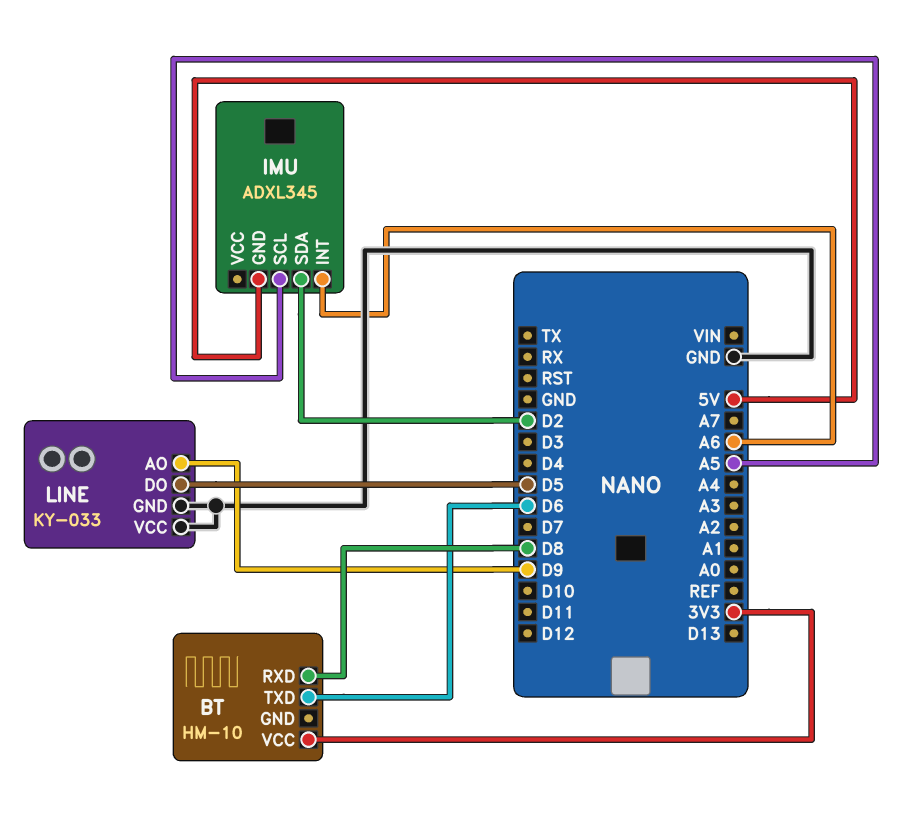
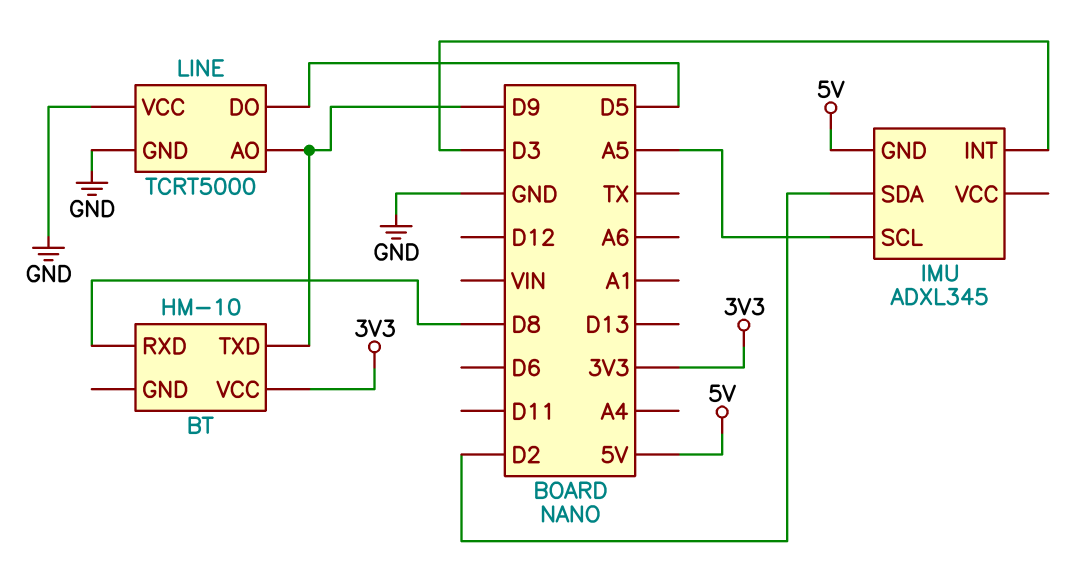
BT pin TXD: D6 -> D9
IMU pin INT: A6 -> D3
LINE: KY-033 -> TCRT5000

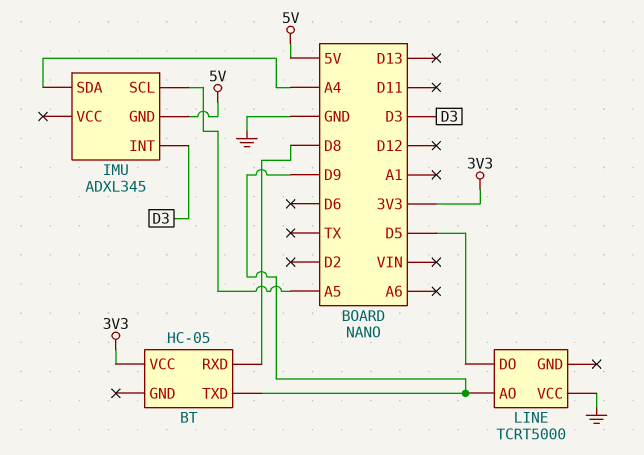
BT: HM-10 -> HC-05
IMU pin SDA: D2 -> A4
LINE pin GND: GND -> none

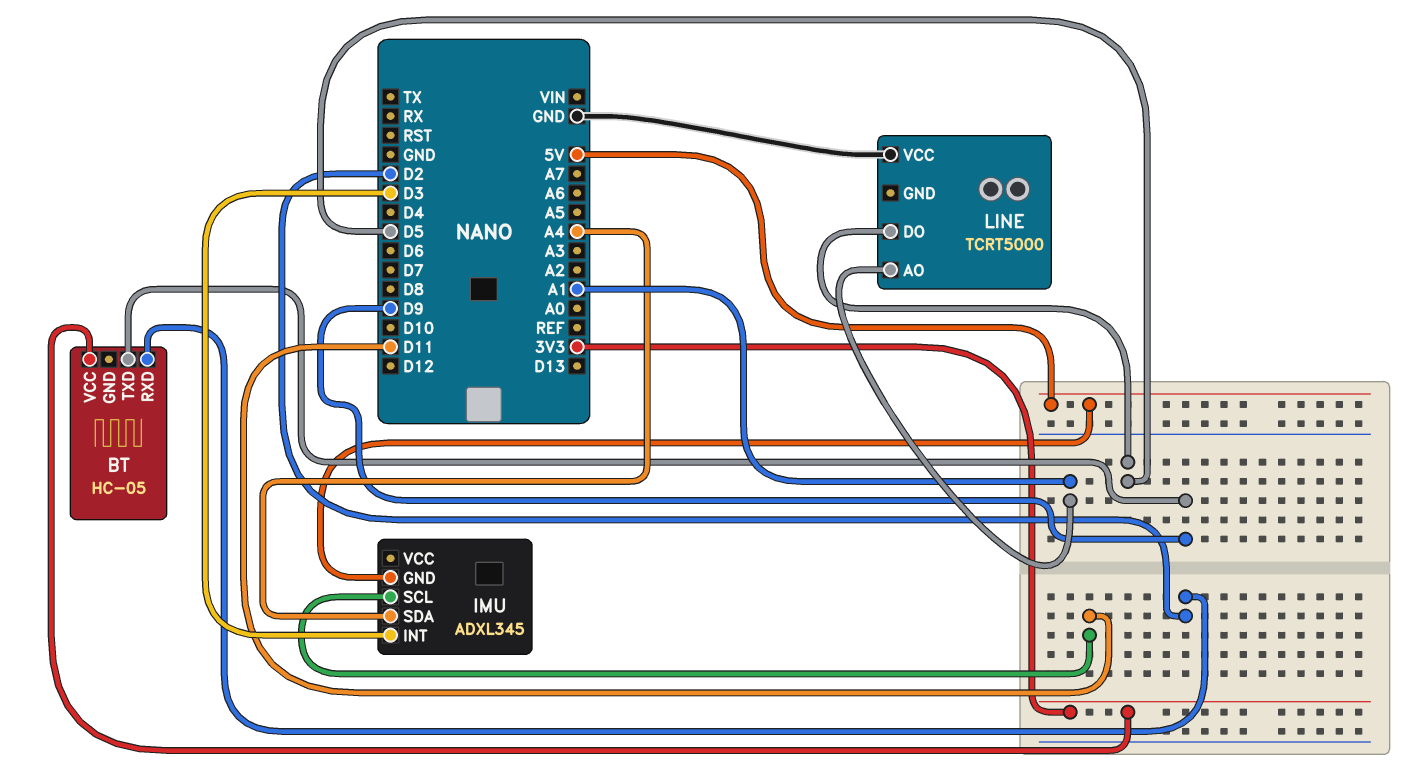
BT pin RXD: D8 -> D2
IMU pin SCL: A5 -> D11
LINE pin AO: D9 -> A1

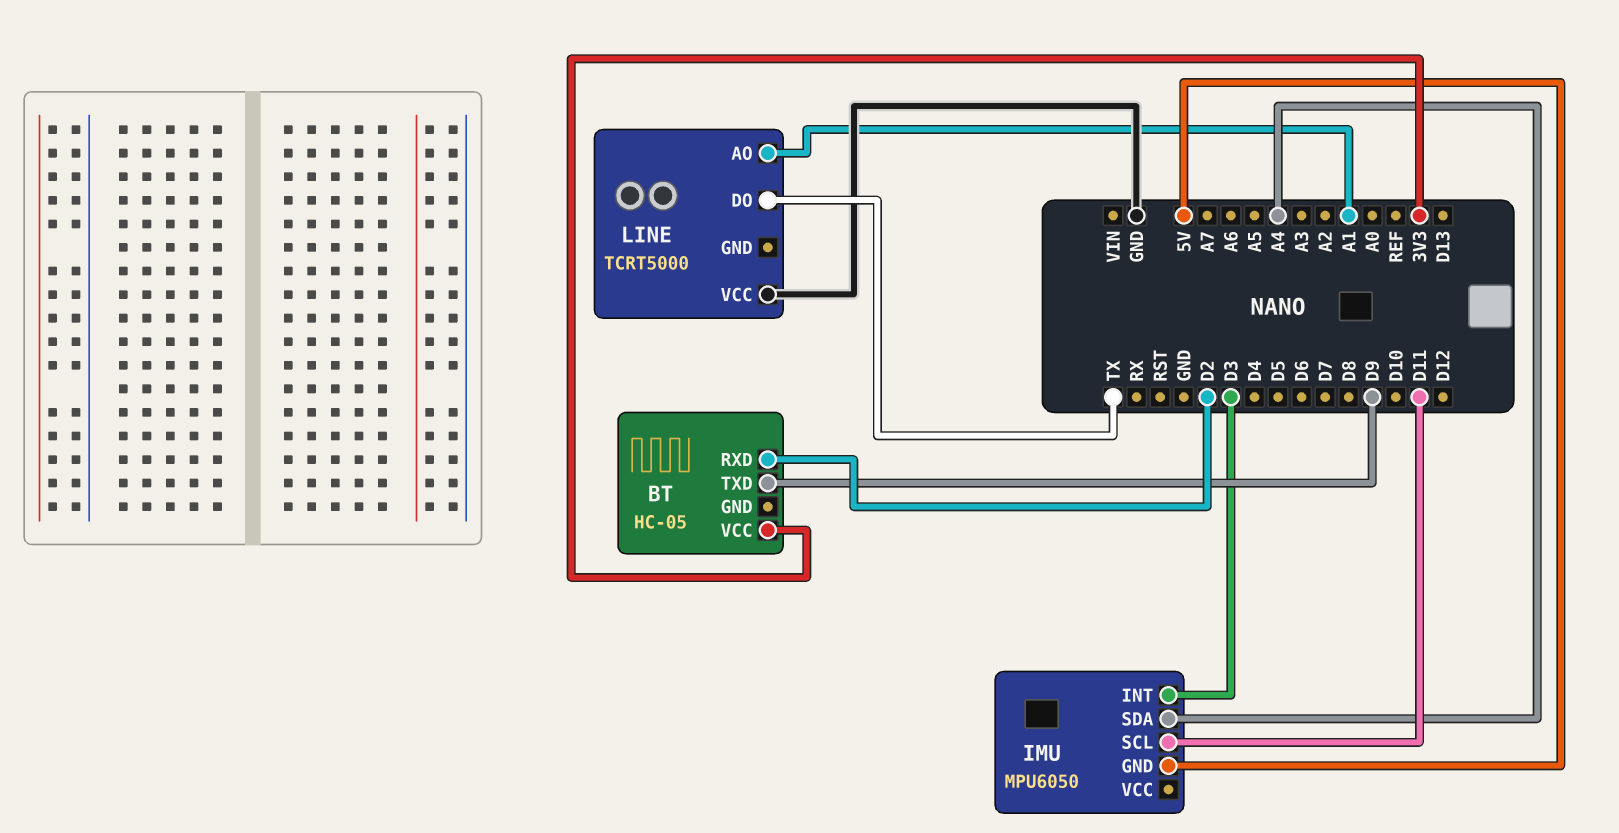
IMU: ADXL345 -> MPU6050
LINE pin DO: D5 -> TX

